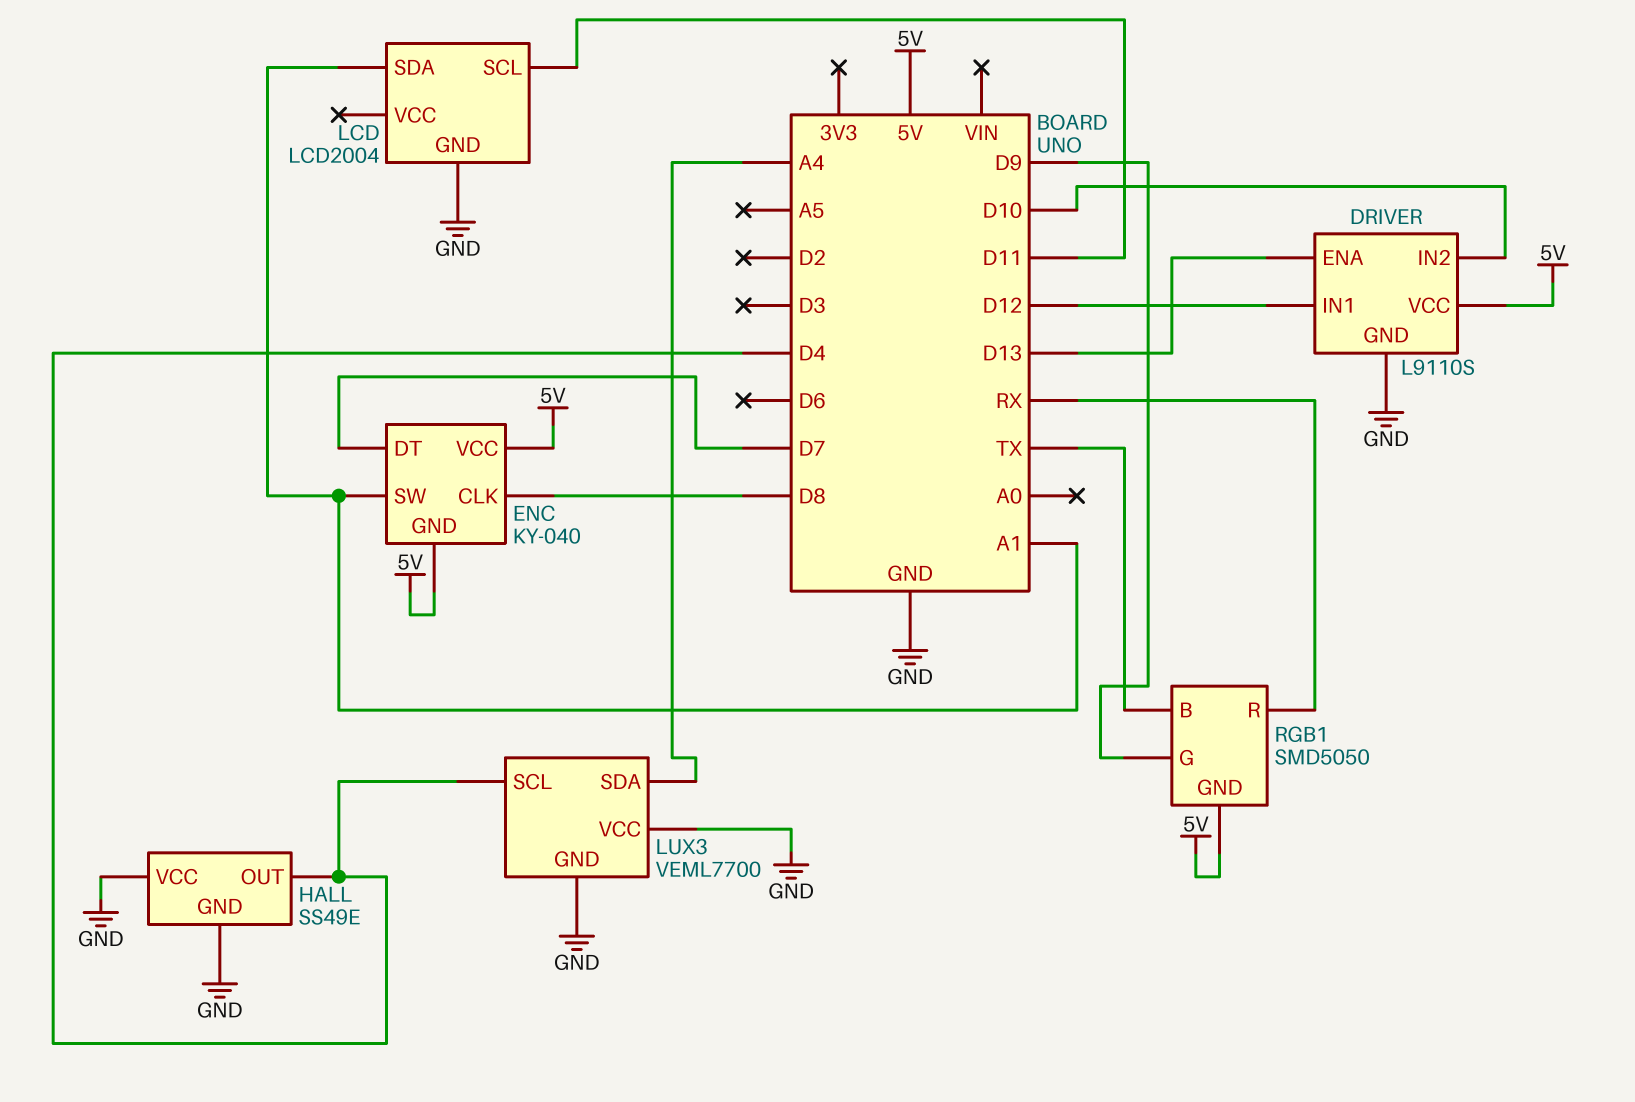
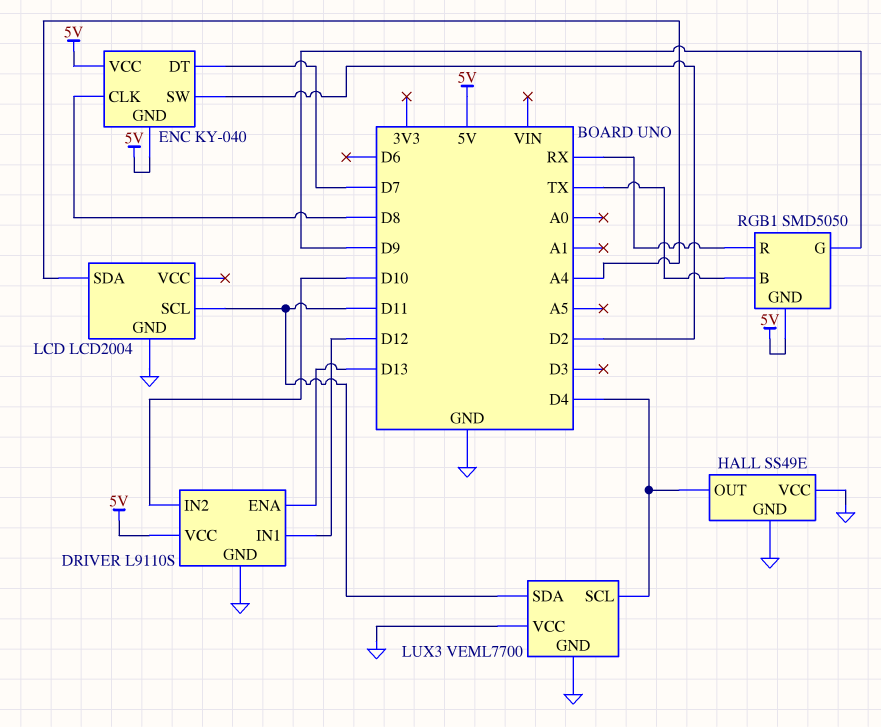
ENC pin SW: A1 -> D2
LCD pin SDA: A1 -> A4
LUX3 pin SDA: A4 -> D11

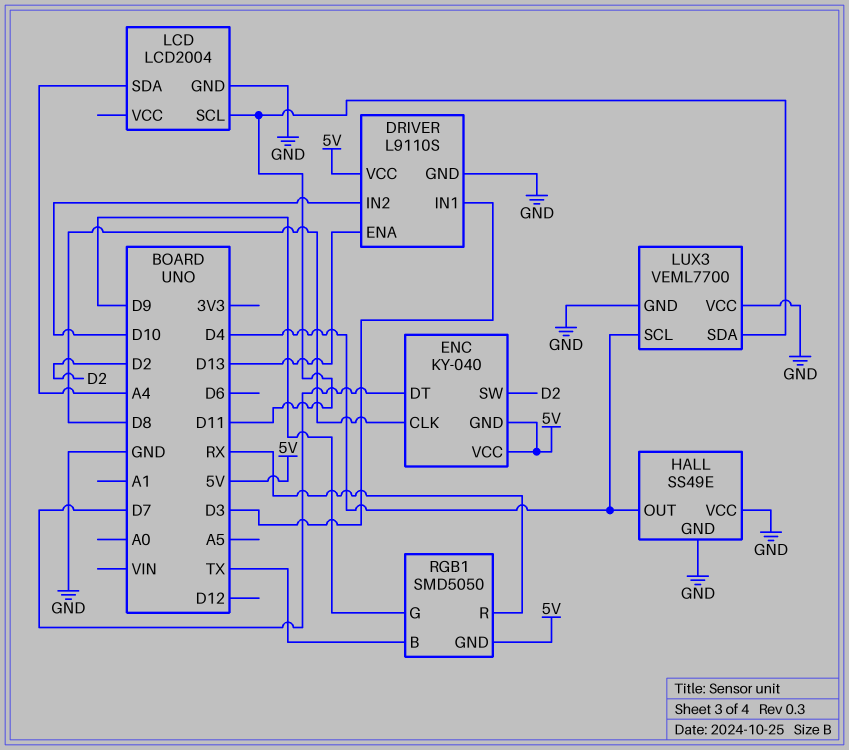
DRIVER pin IN1: D12 -> D3

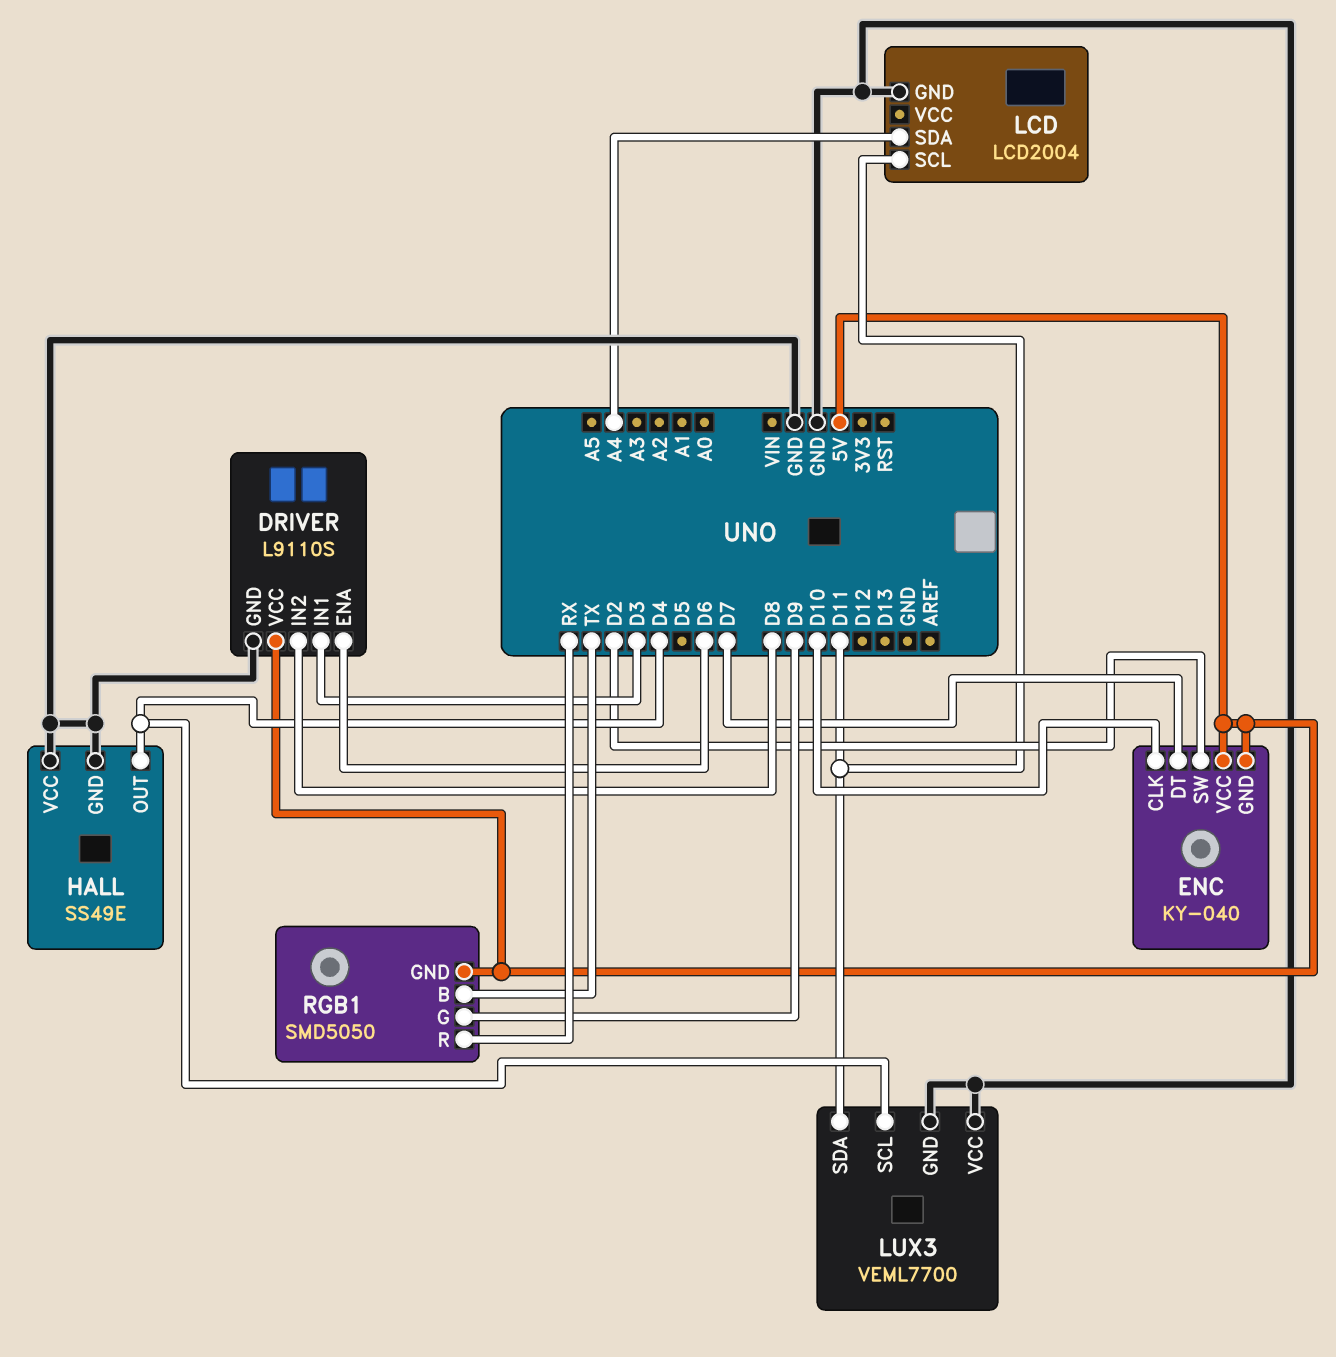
DRIVER pin ENA: D13 -> D6
DRIVER pin IN2: D10 -> D8
ENC pin CLK: D8 -> D10

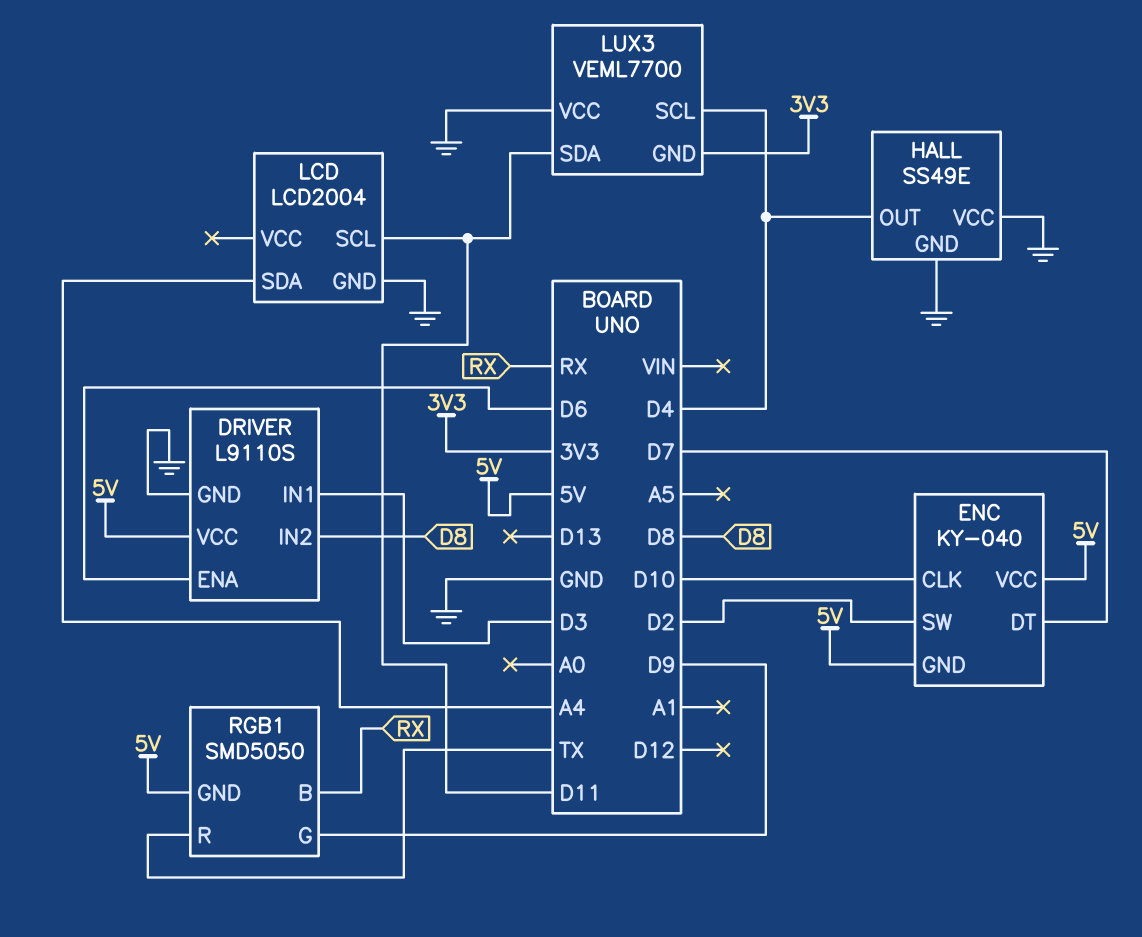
LUX3 pin GND: GND -> 3V3
RGB1 pin B: TX -> RX
RGB1 pin R: RX -> TX

